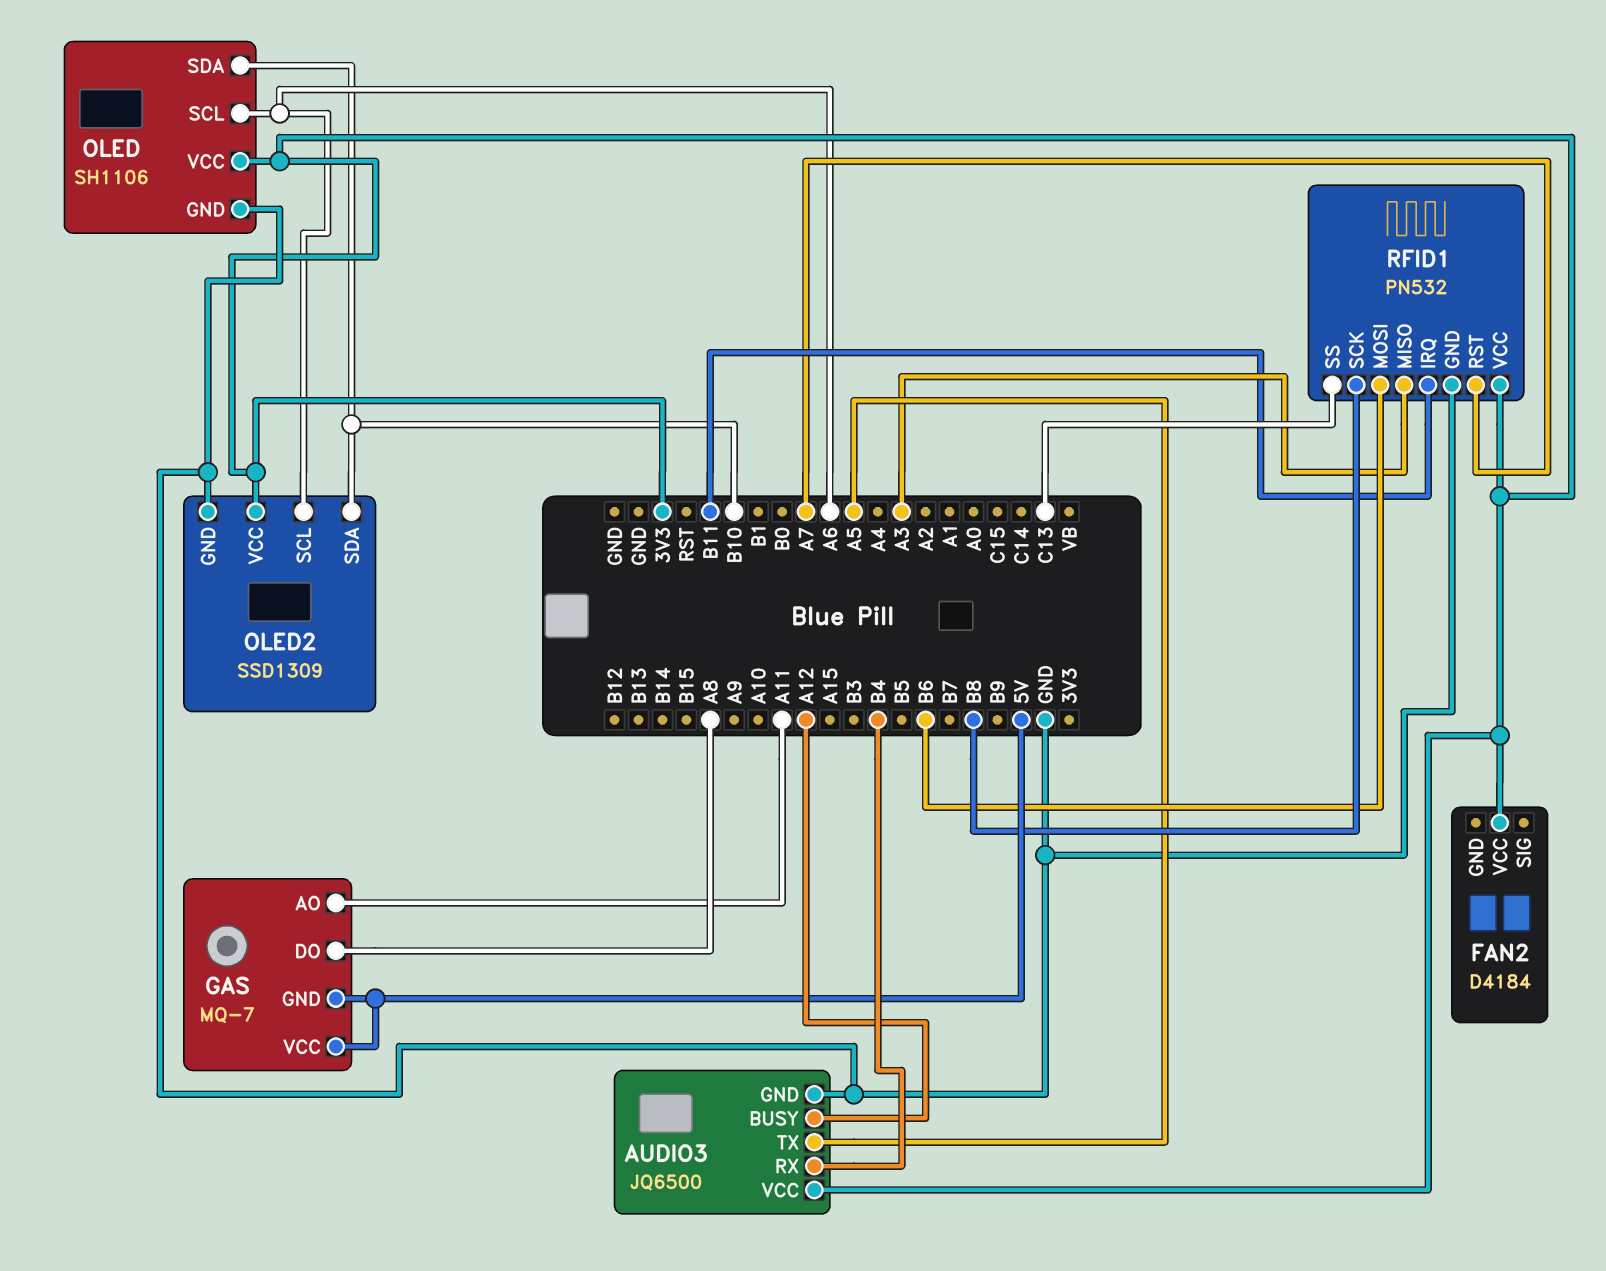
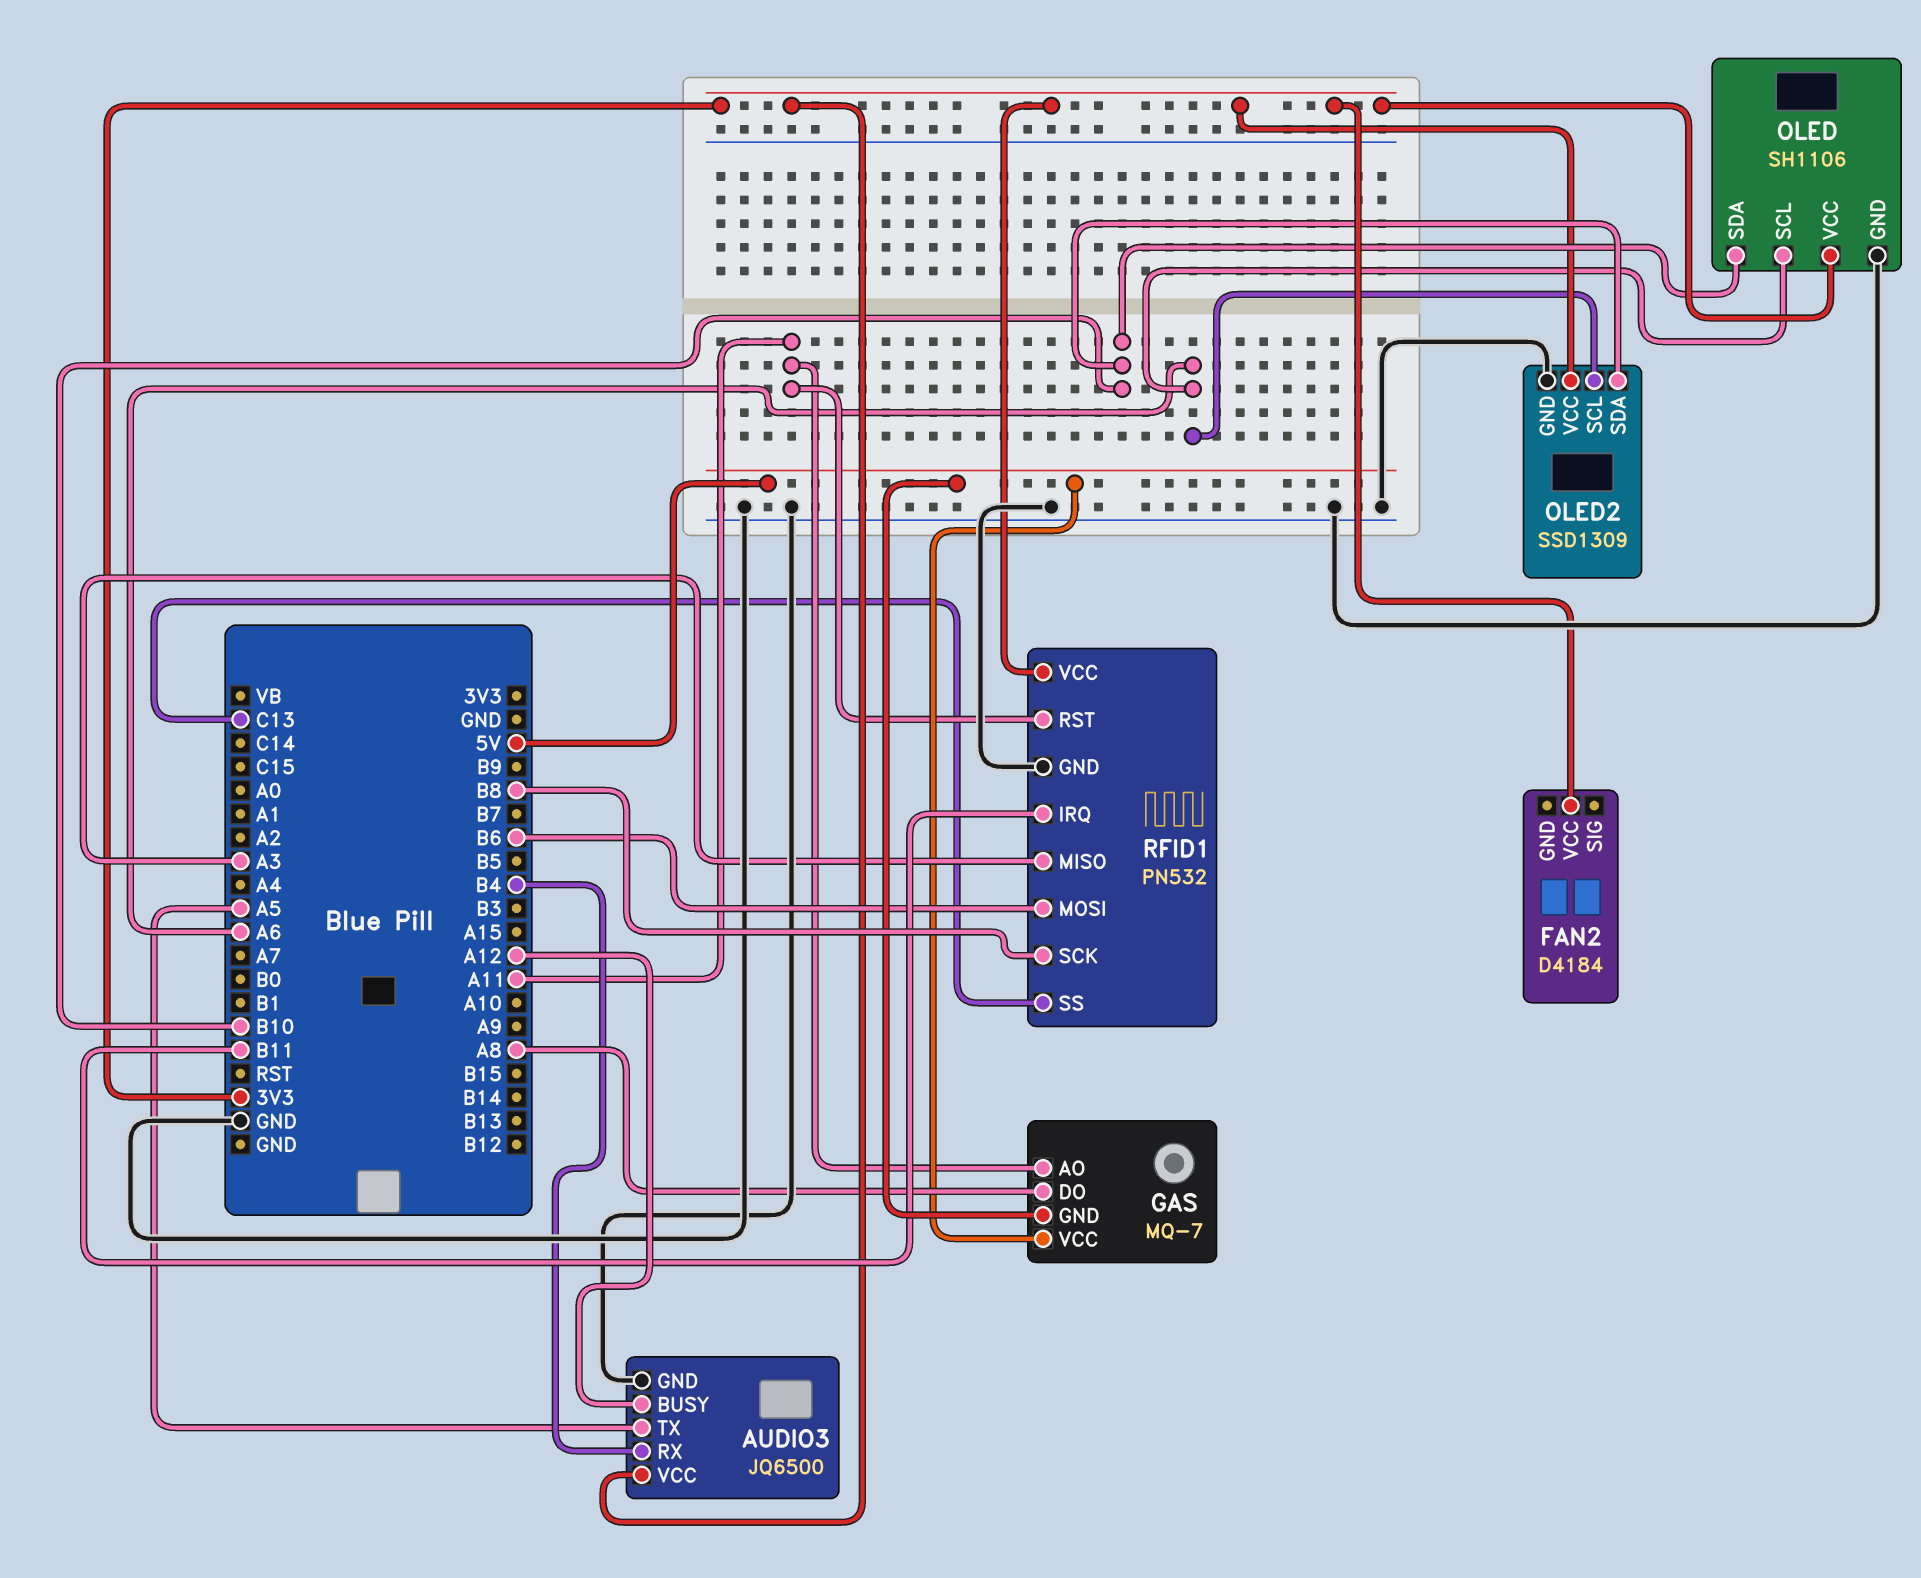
RFID1 pin RST: A7 -> A11

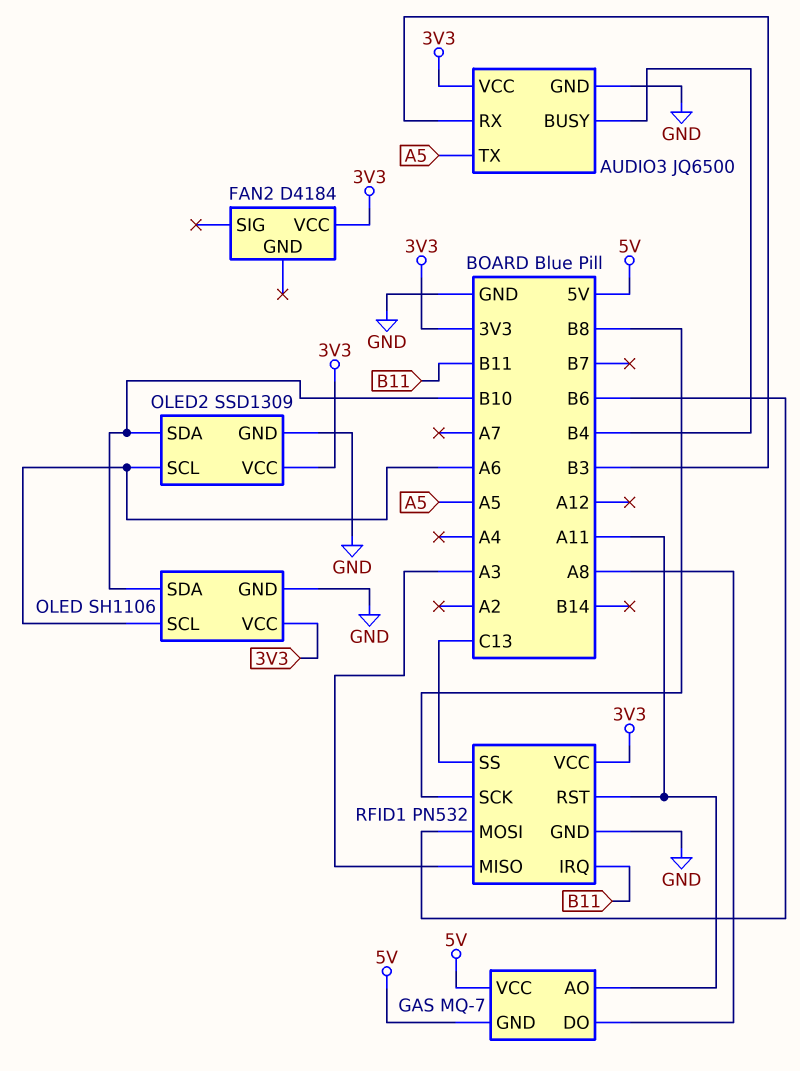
AUDIO3 pin BUSY: A12 -> B4
AUDIO3 pin RX: B4 -> B3

